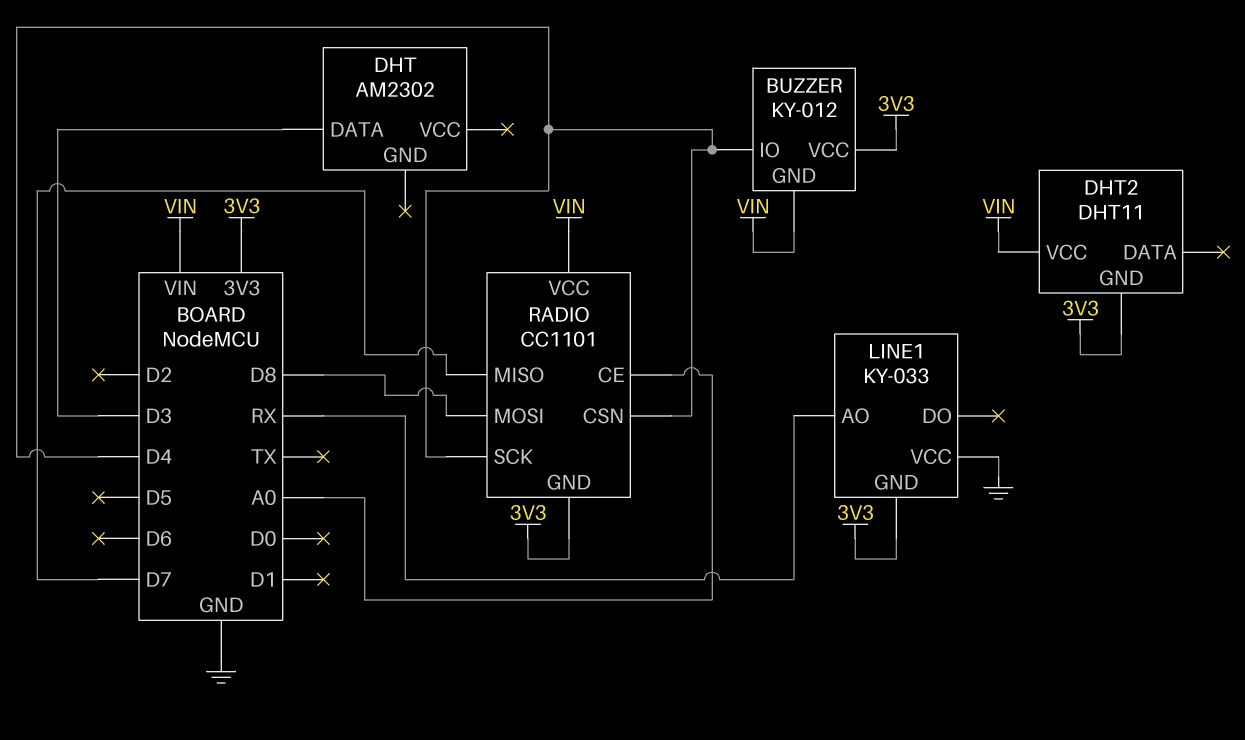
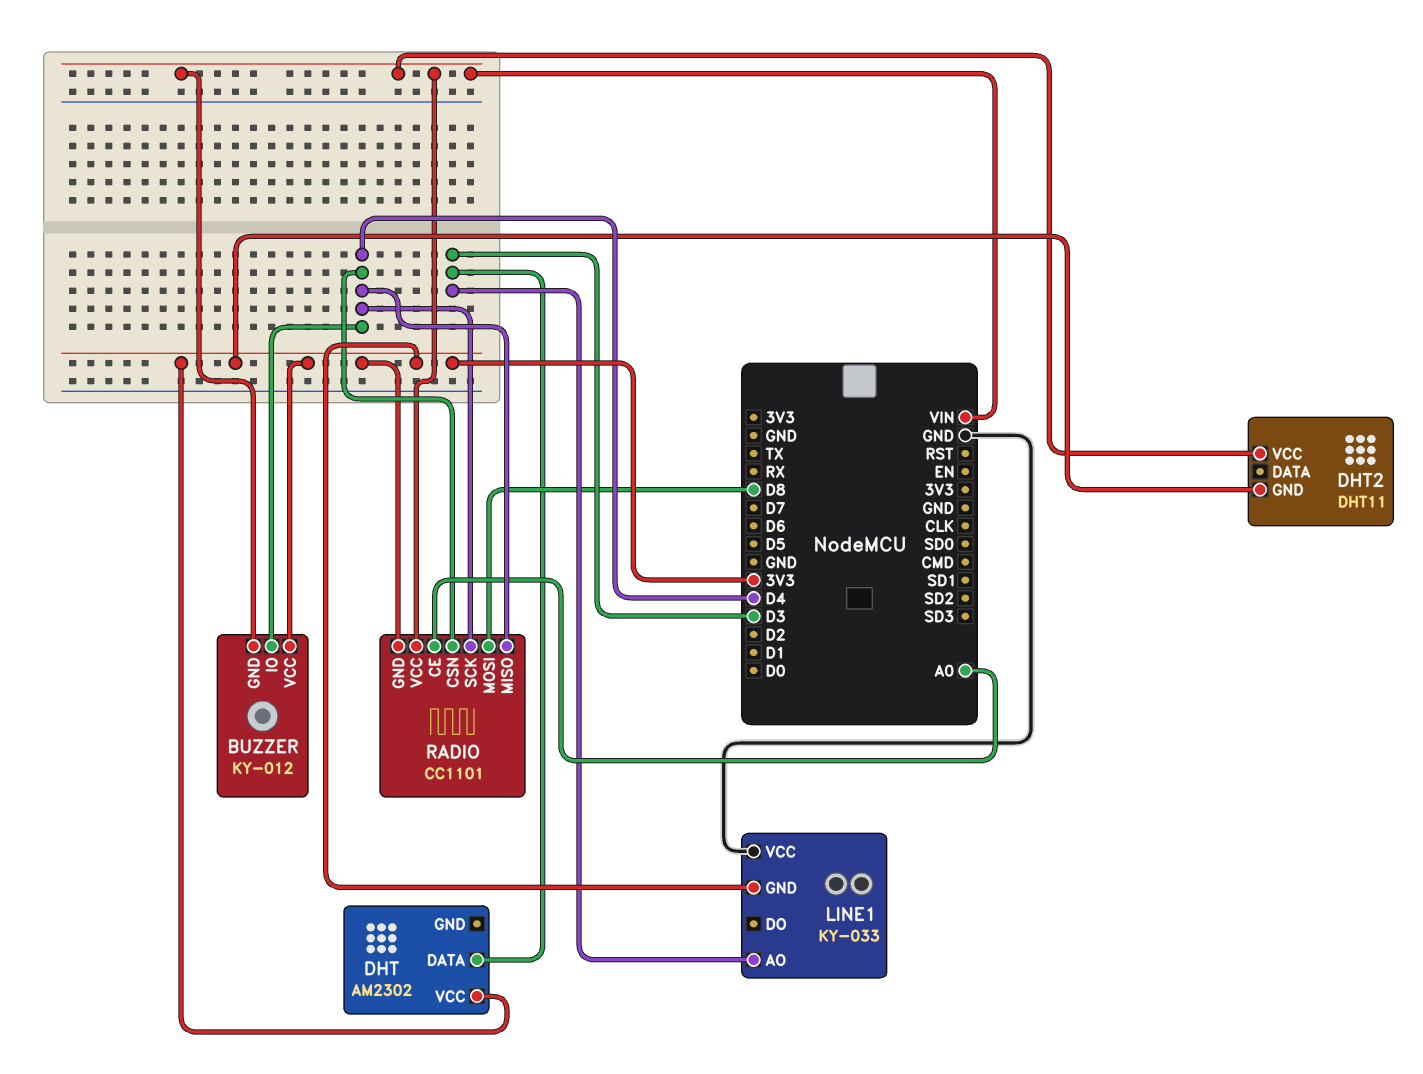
DHT pin VCC: none -> 3V3
LINE1 pin AO: RX -> D3
RADIO pin MISO: D7 -> D4

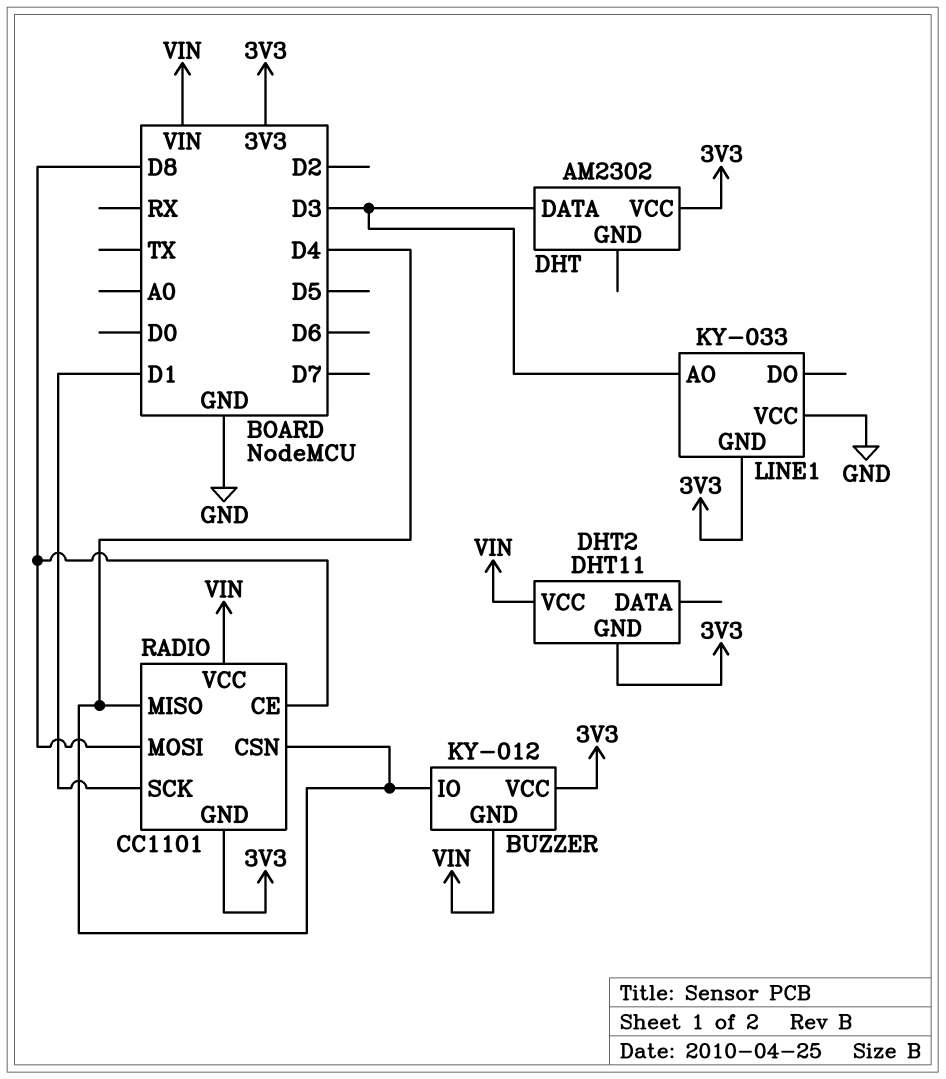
RADIO pin CE: A0 -> D8
RADIO pin SCK: D4 -> D1

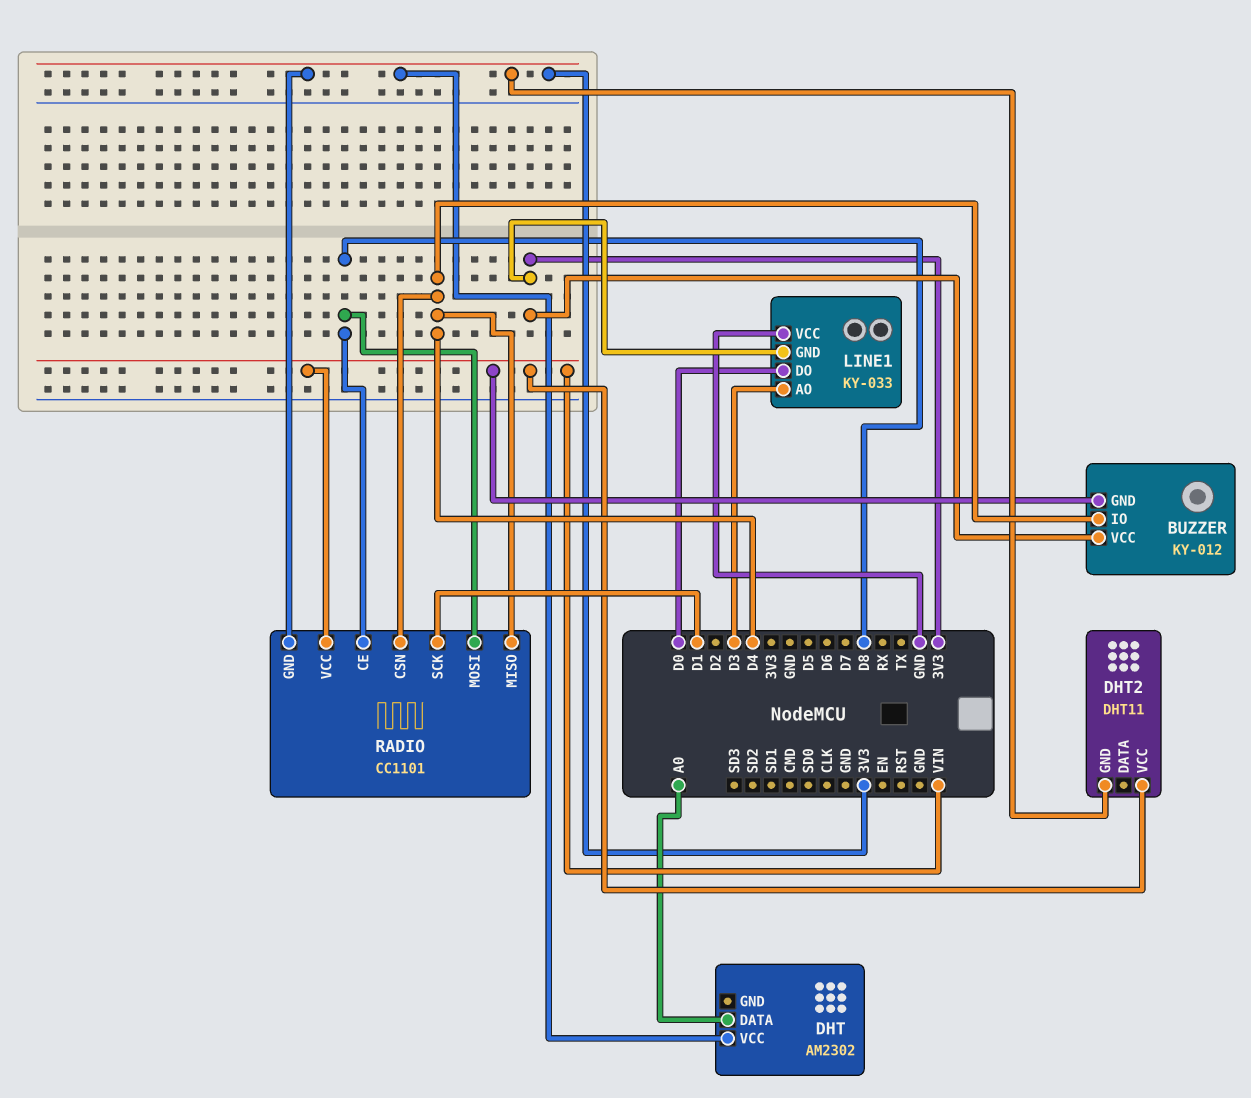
DHT pin DATA: D3 -> A0
LINE1 pin DO: none -> D0

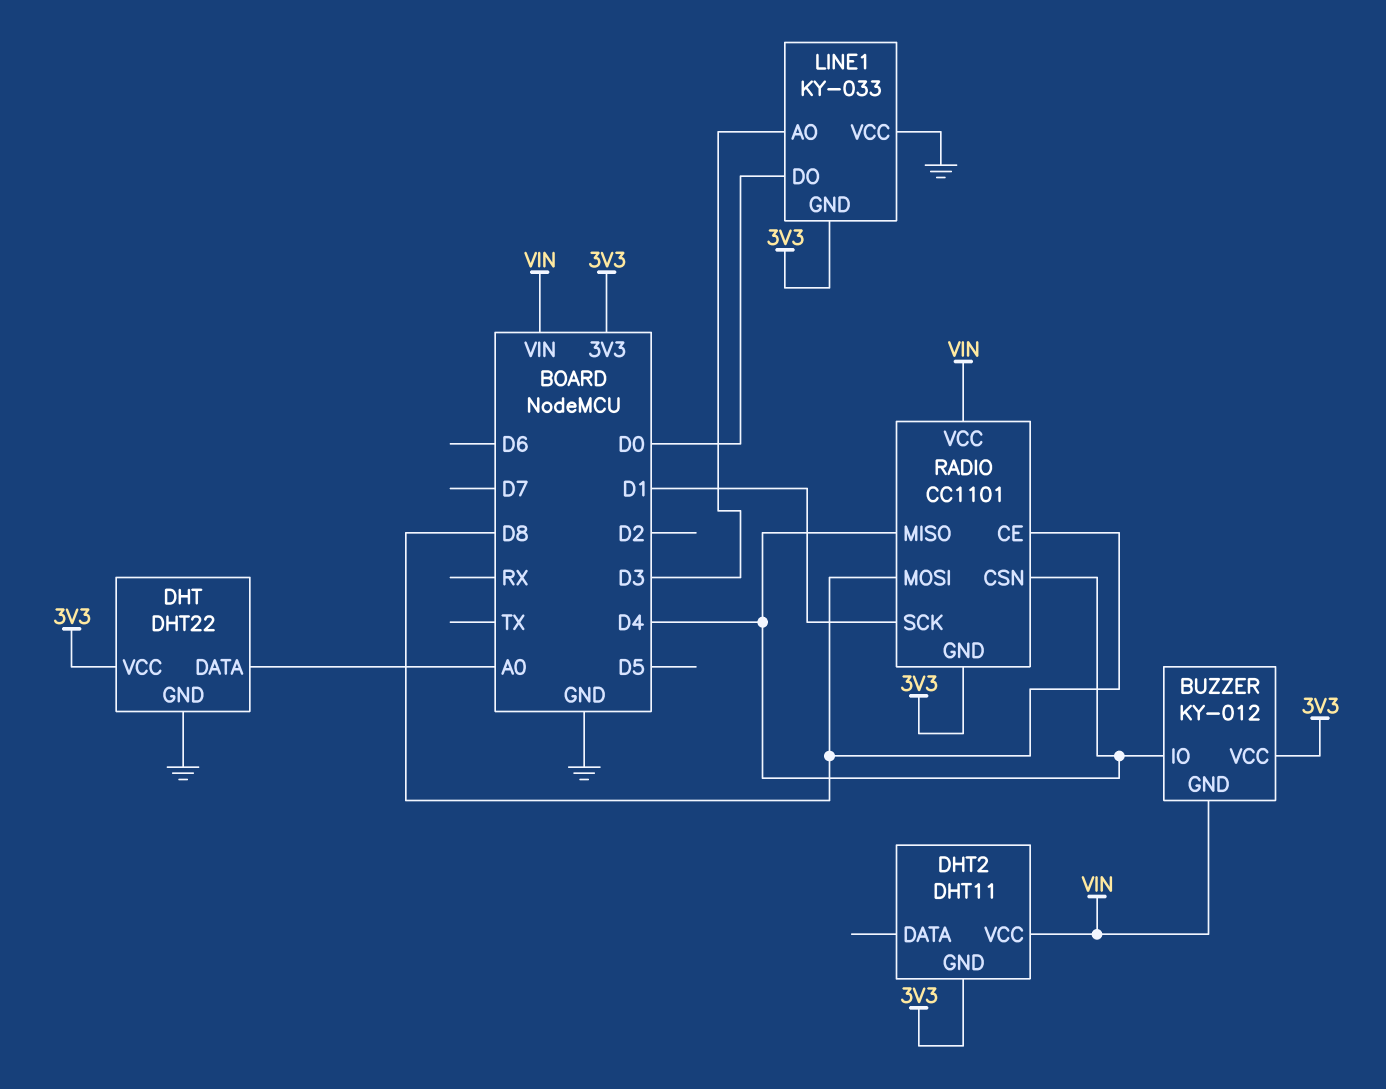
DHT: AM2302 -> DHT22
DHT pin GND: none -> GND

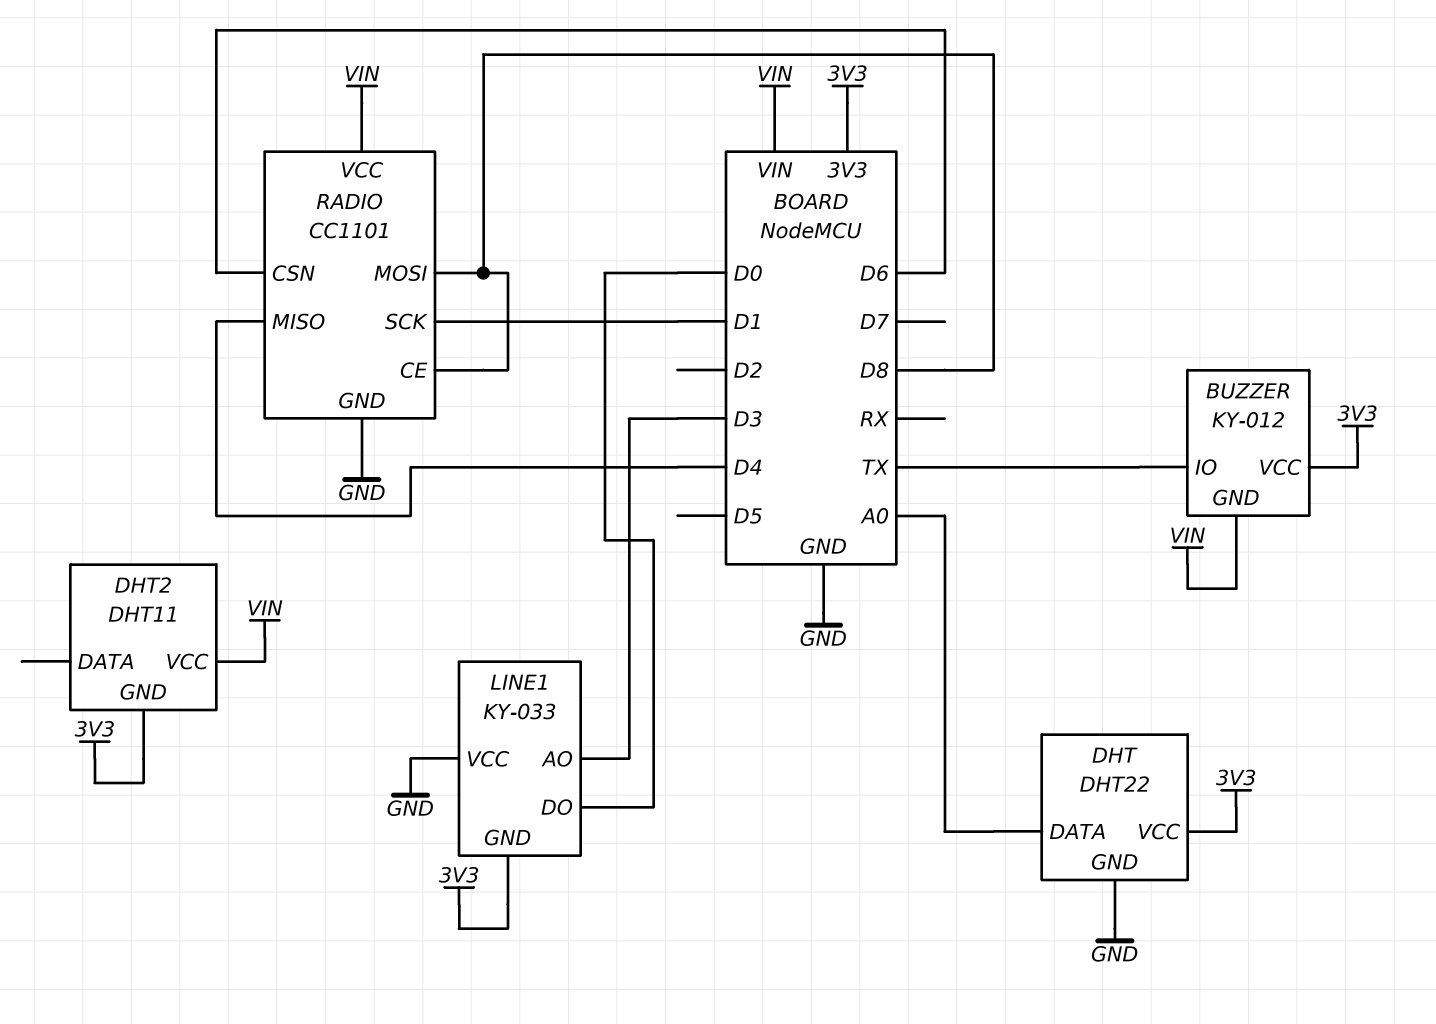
BUZZER pin IO: D4 -> TX
RADIO pin CSN: D4 -> D6
RADIO pin GND: 3V3 -> GND

